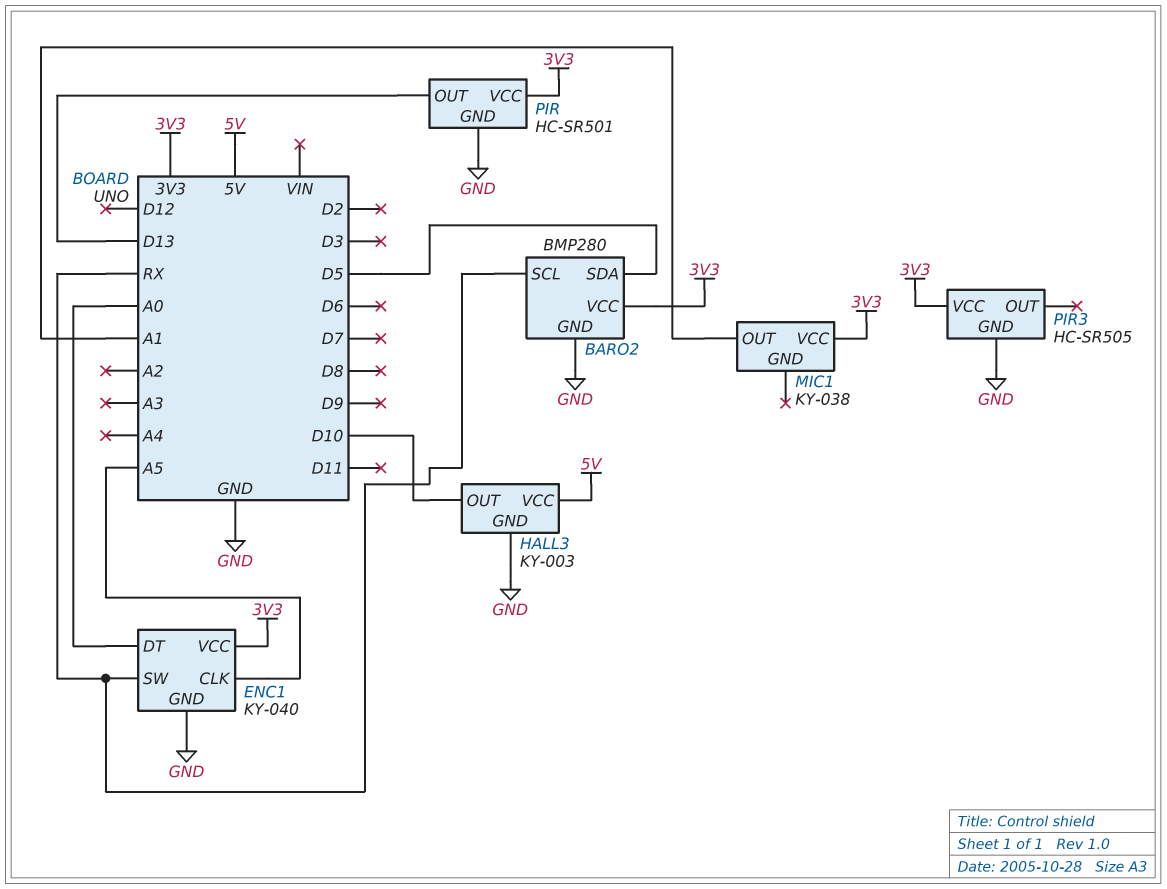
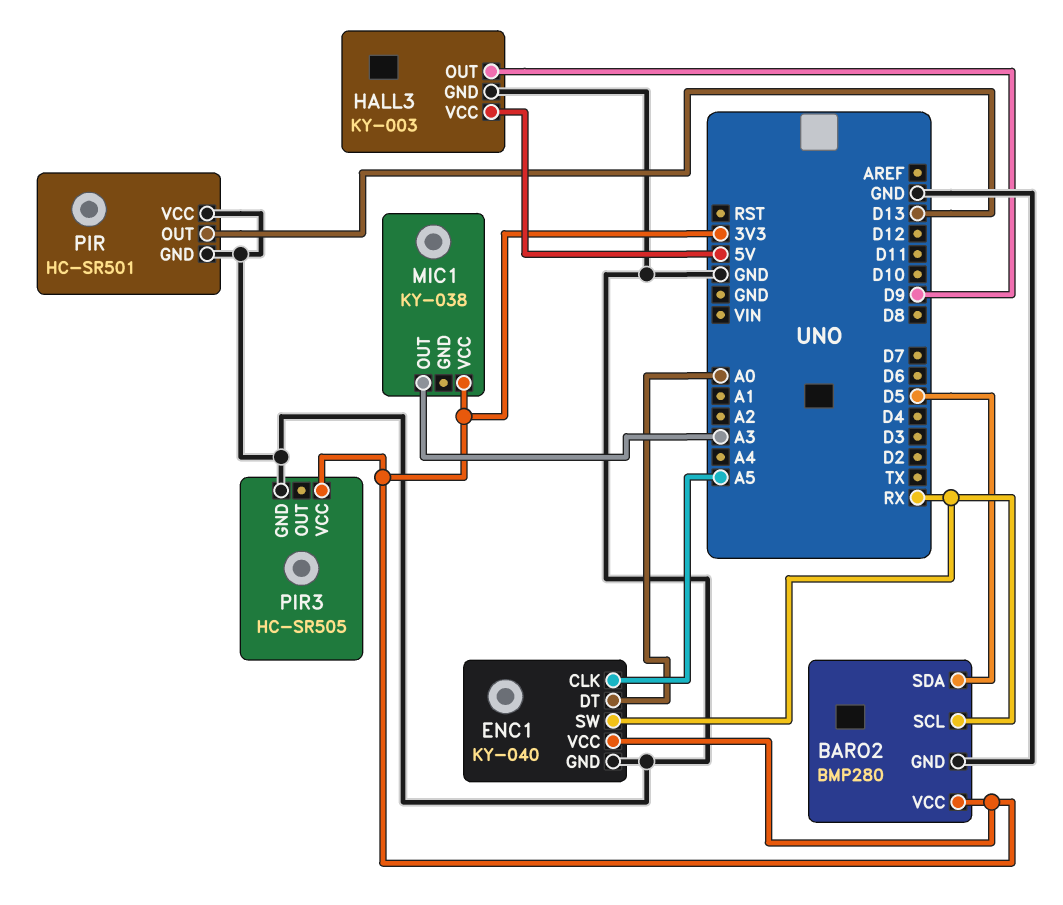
HALL3 pin OUT: D10 -> D9
MIC1 pin OUT: A1 -> A3
PIR pin VCC: 3V3 -> GND

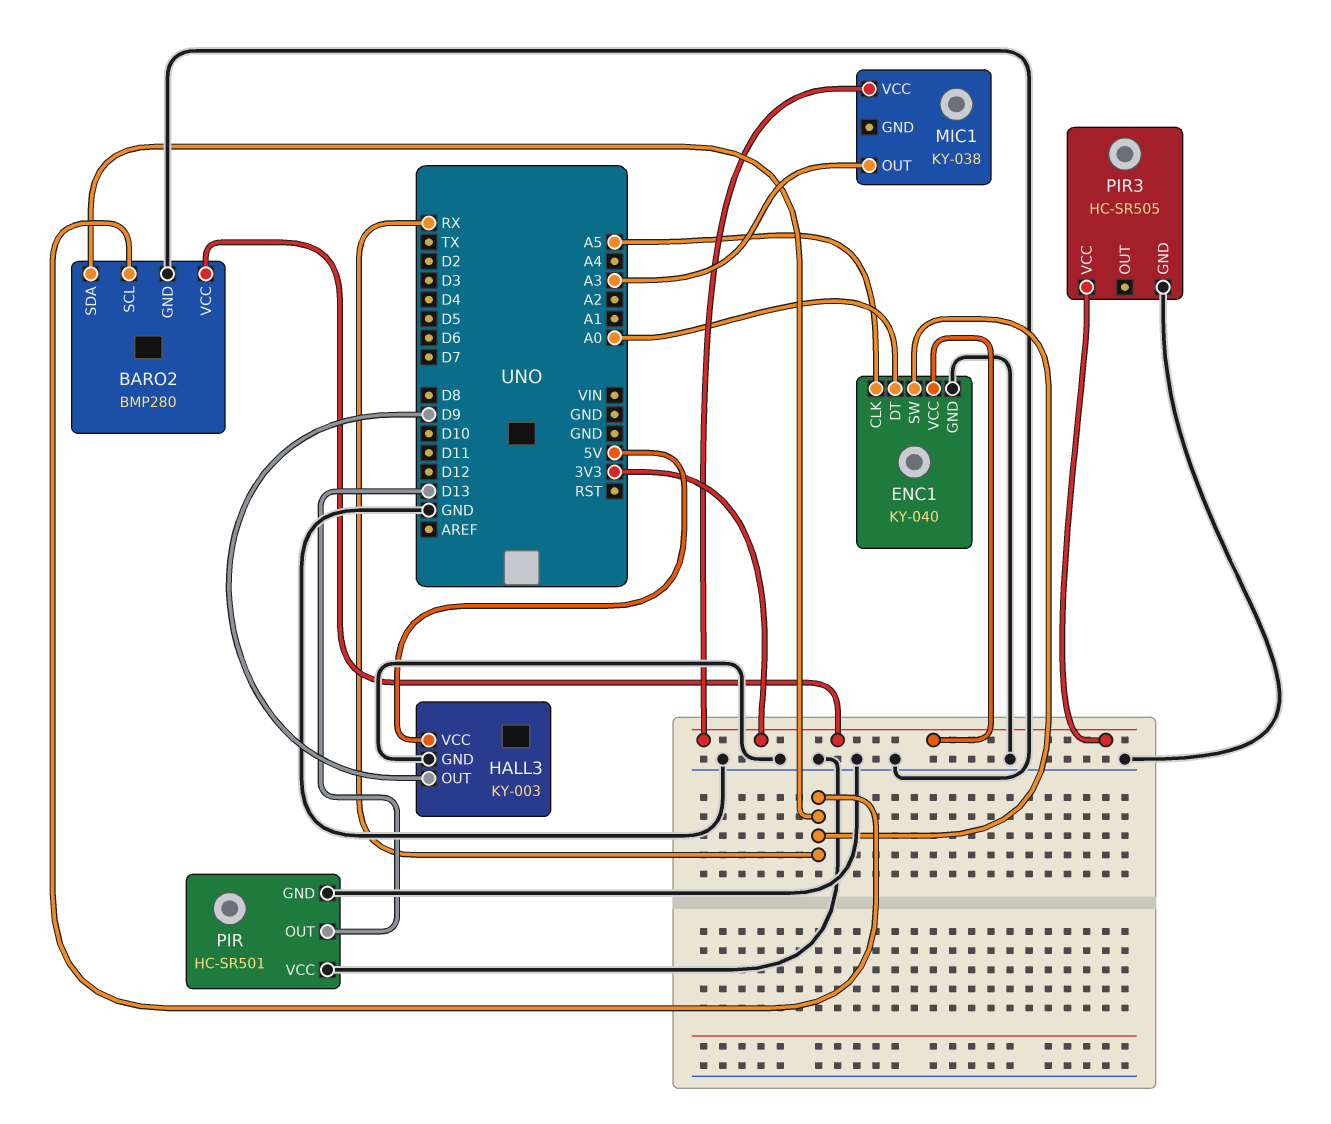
BARO2 pin SDA: D5 -> RX

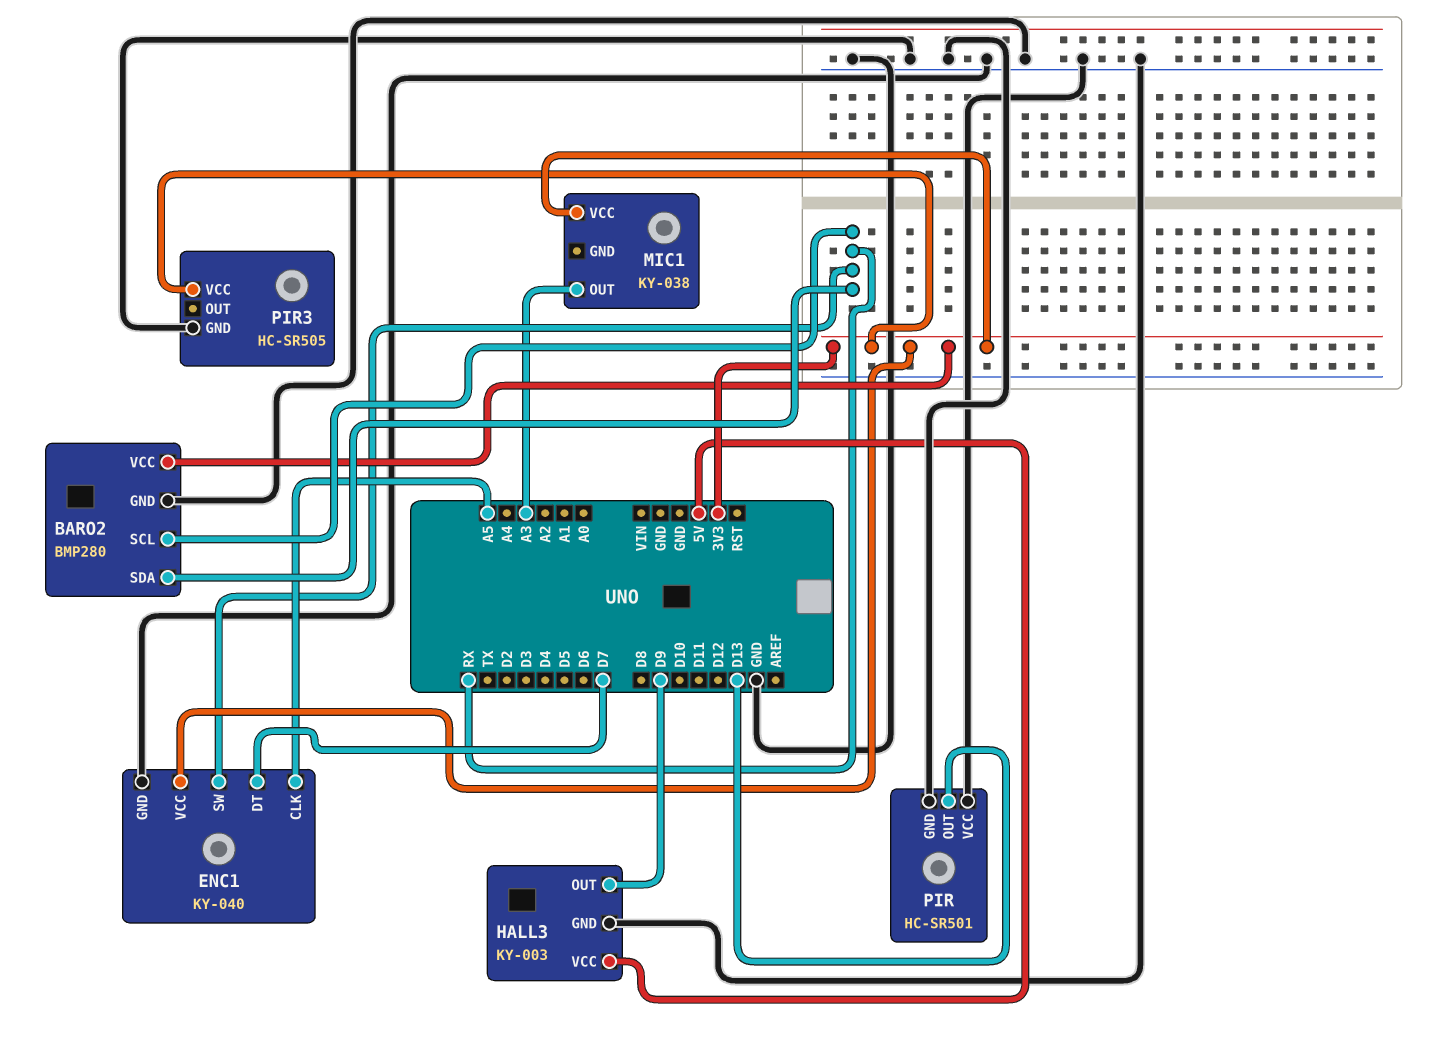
ENC1 pin DT: A0 -> D7

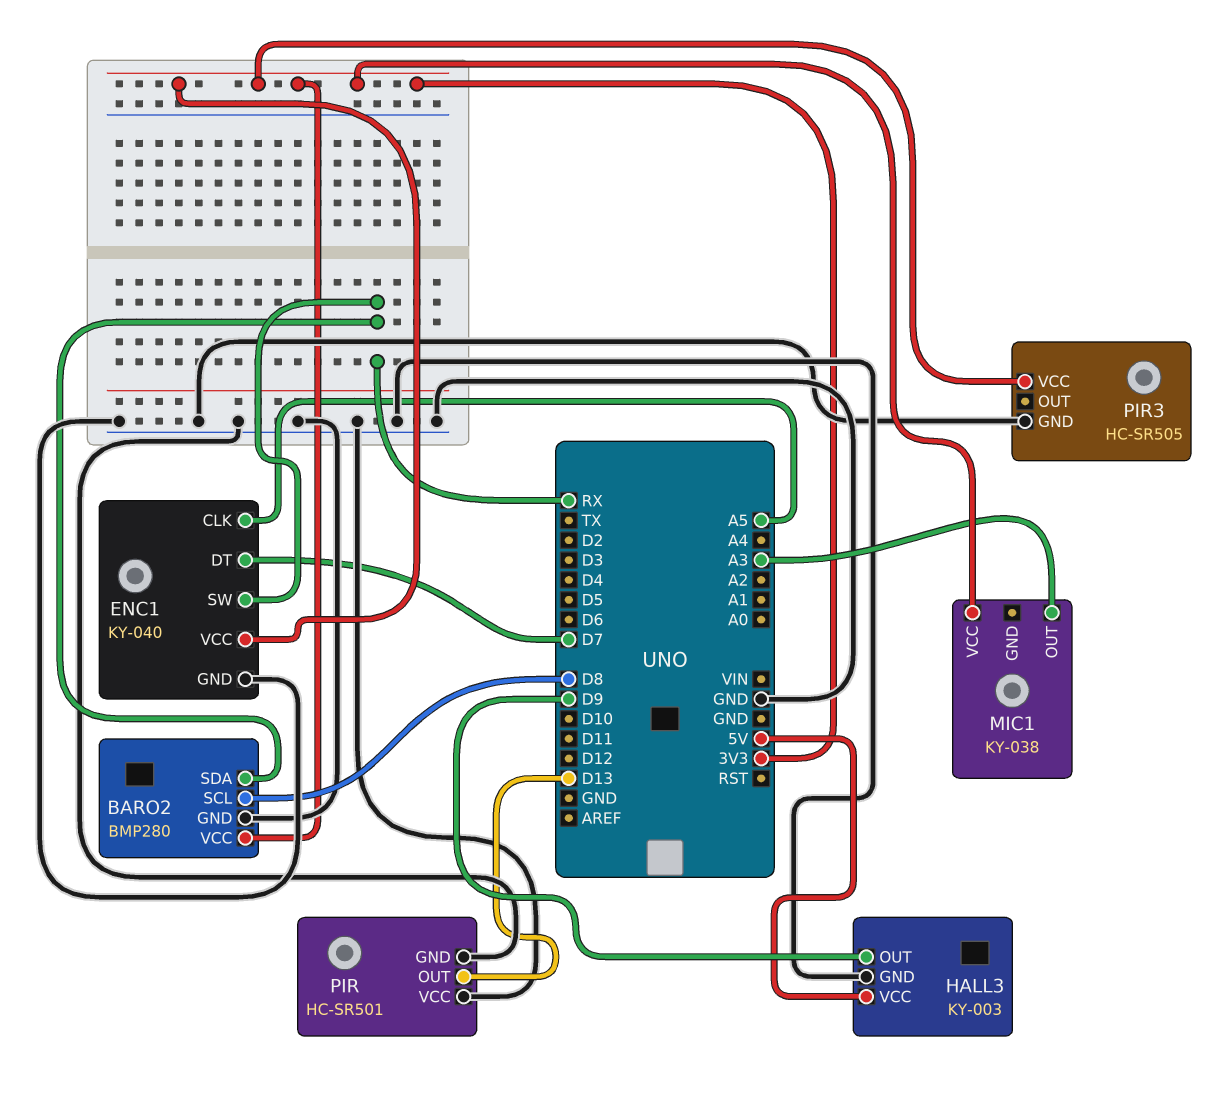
BARO2 pin SCL: RX -> D8

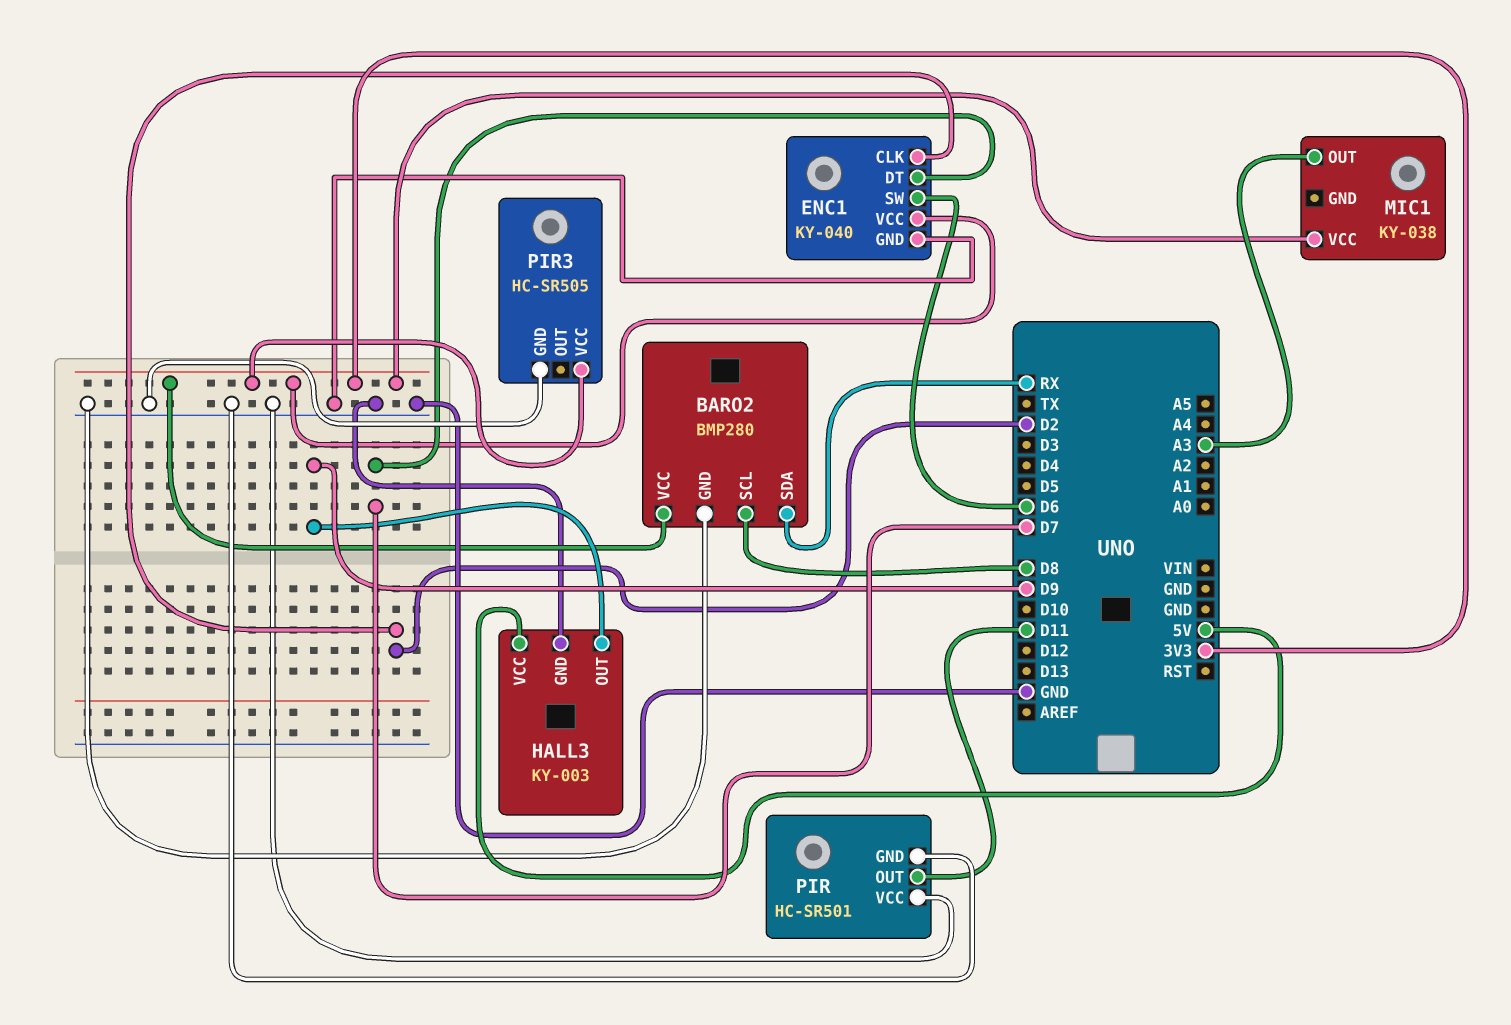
ENC1 pin CLK: A5 -> D2
ENC1 pin SW: RX -> D6
PIR pin OUT: D13 -> D11

